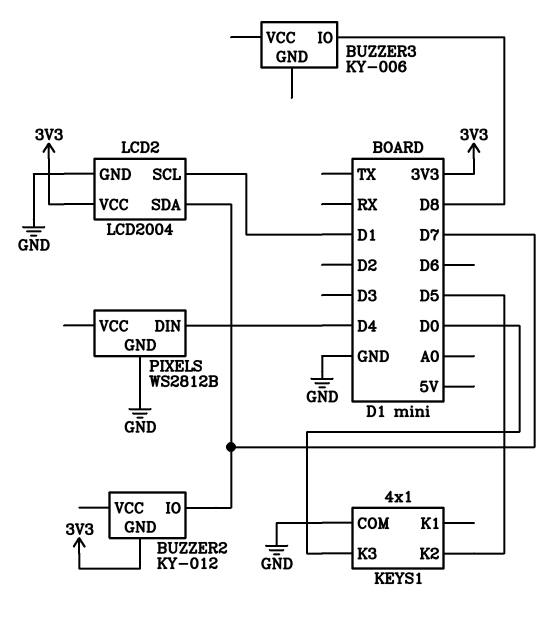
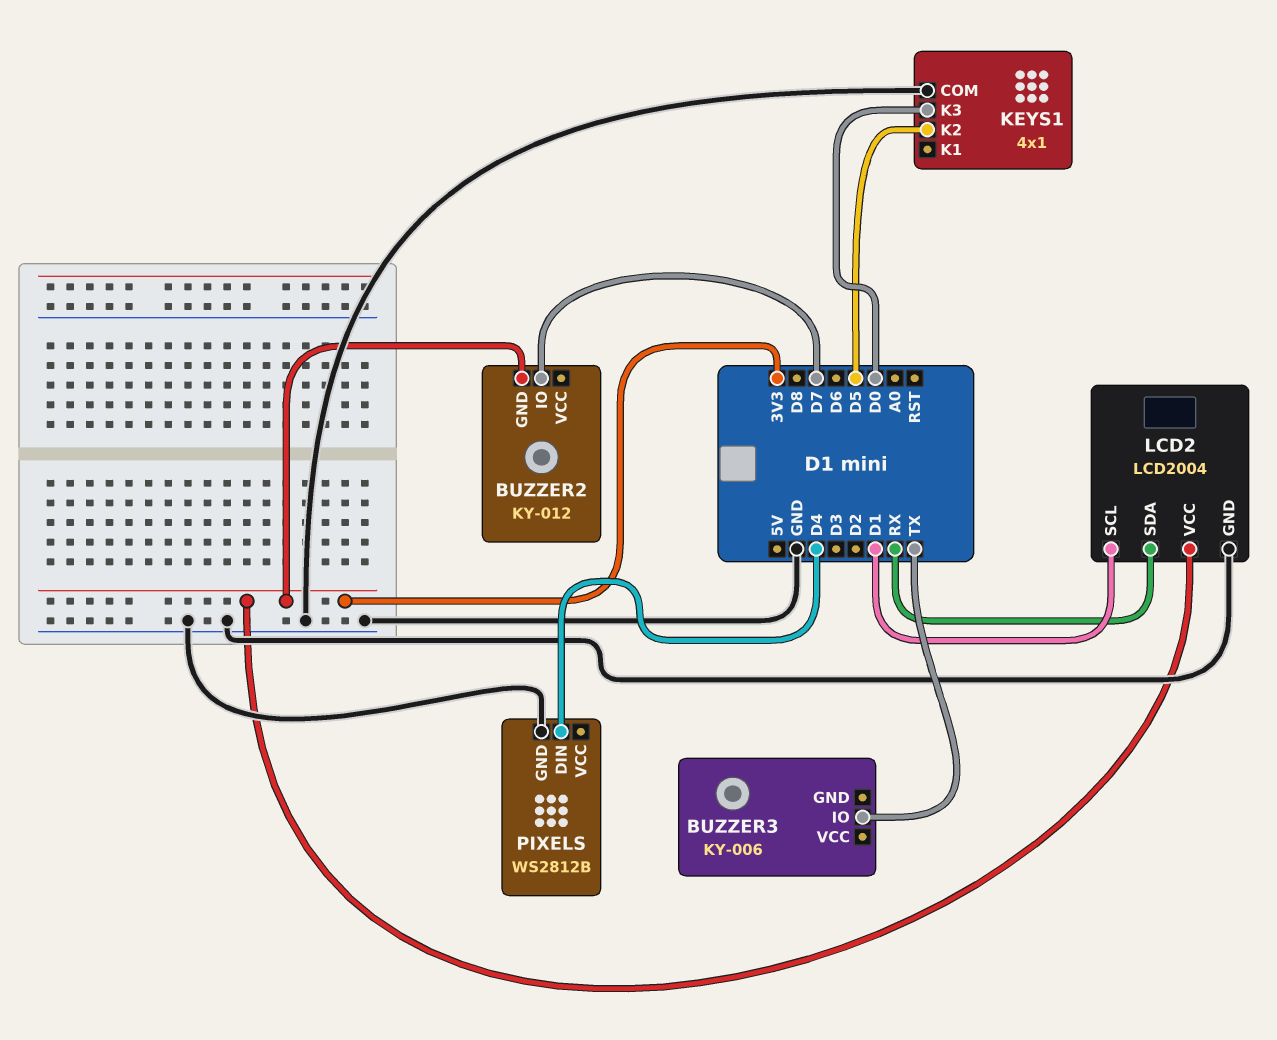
BUZZER3 pin IO: D8 -> TX
LCD2 pin SDA: D7 -> RX

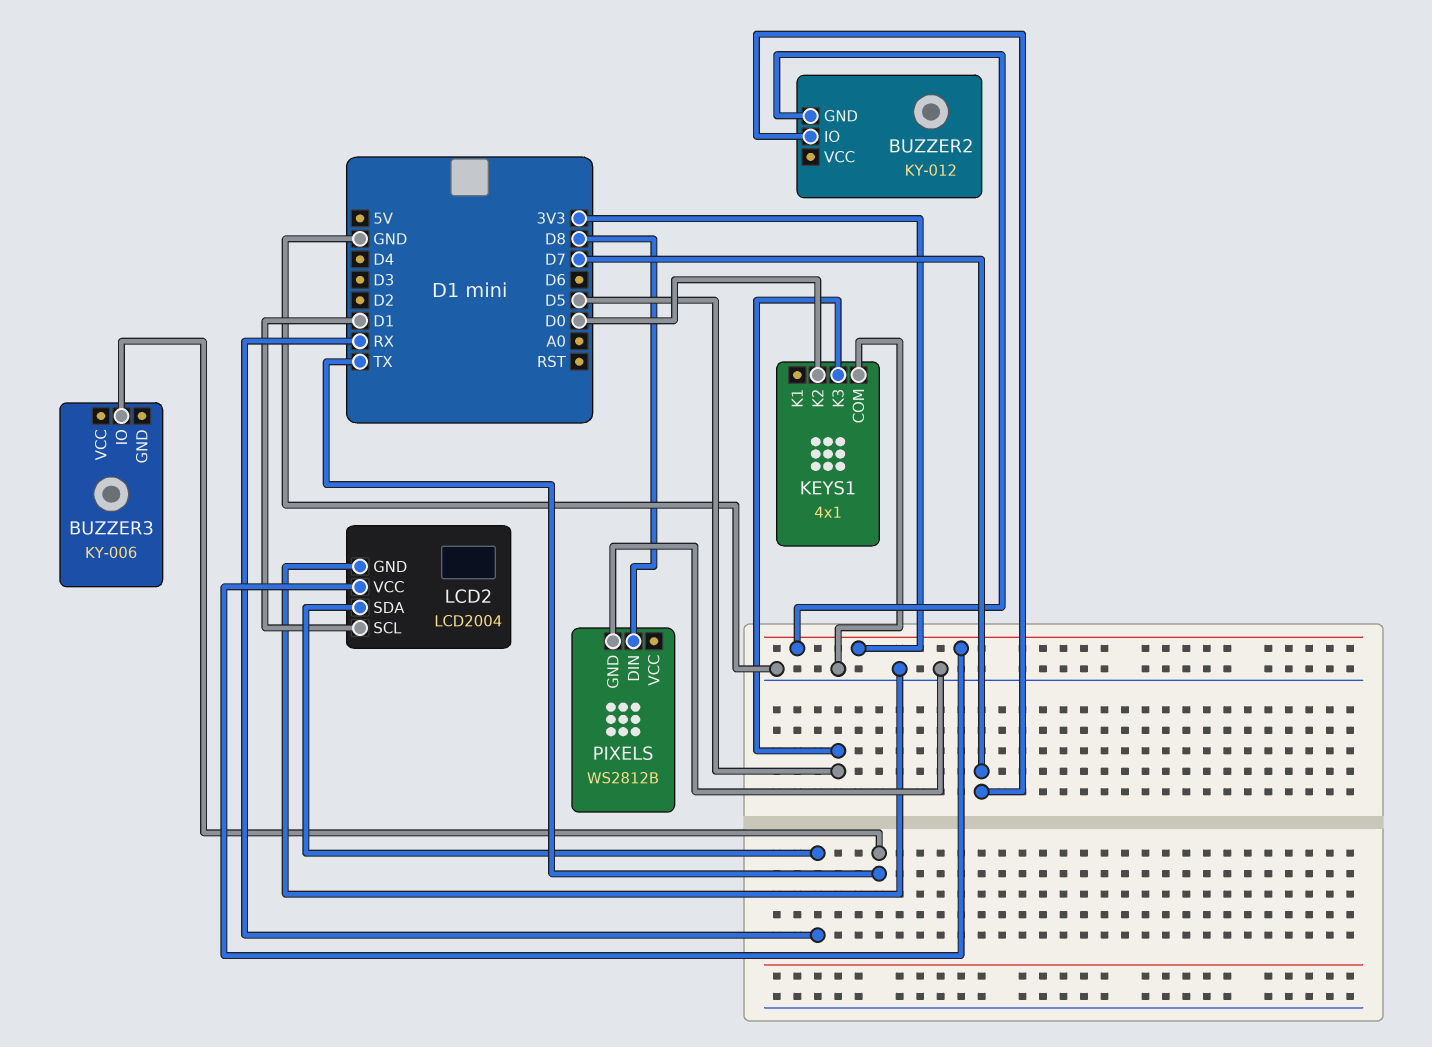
KEYS1 pin K2: D5 -> D0
KEYS1 pin K3: D0 -> D5
PIXELS pin DIN: D4 -> D8

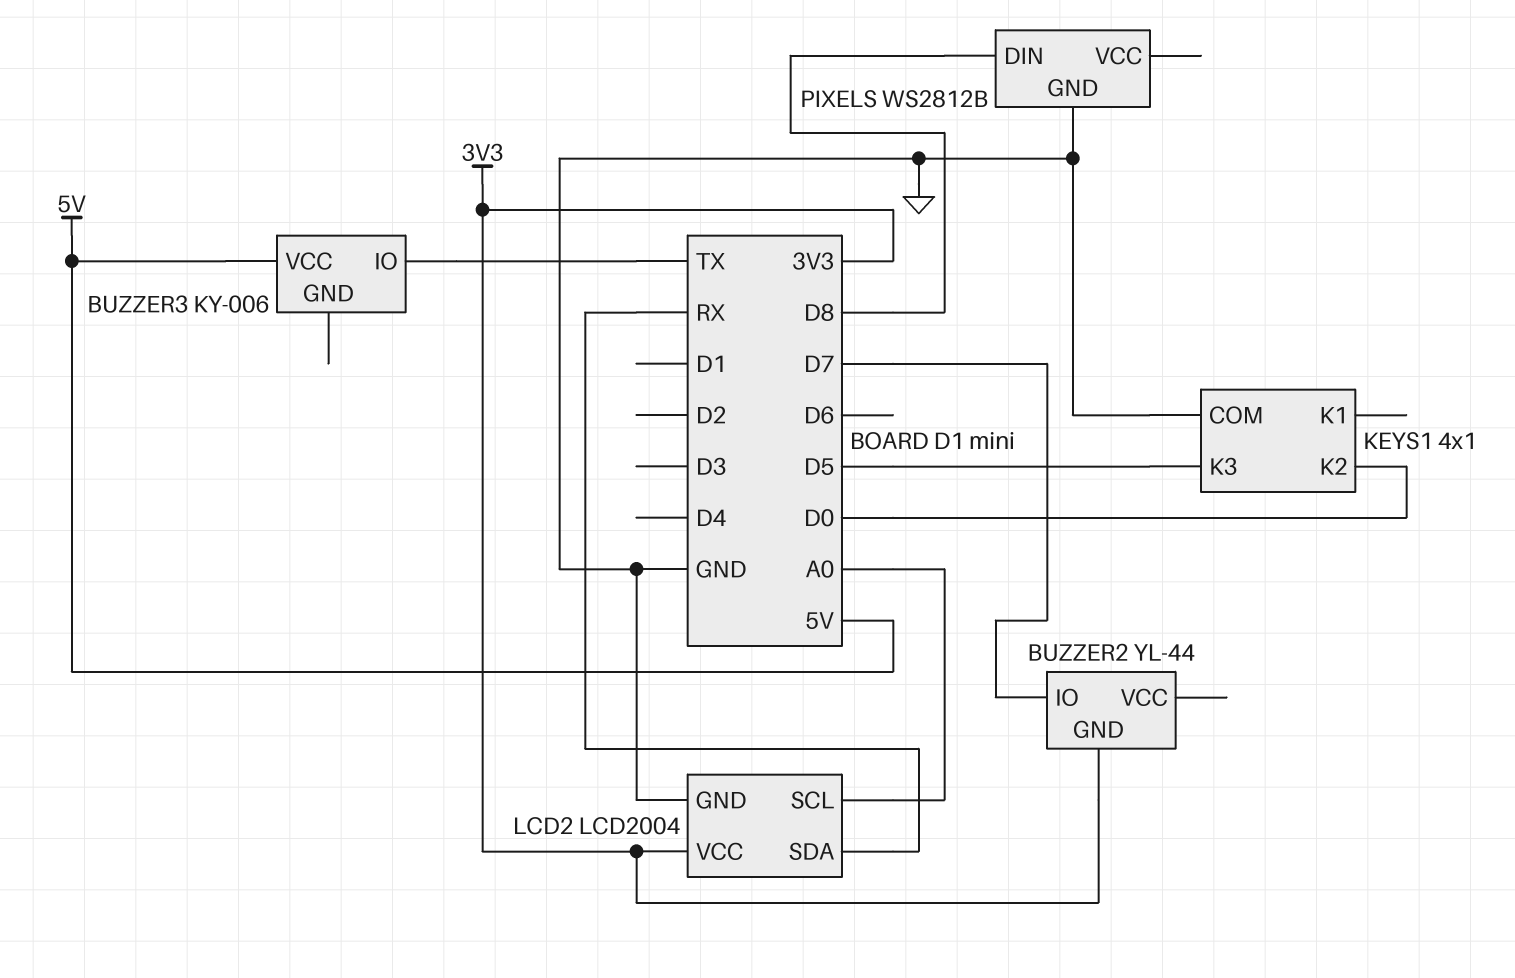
BUZZER2: KY-012 -> YL-44
BUZZER3 pin VCC: none -> 5V
LCD2 pin SCL: D1 -> A0

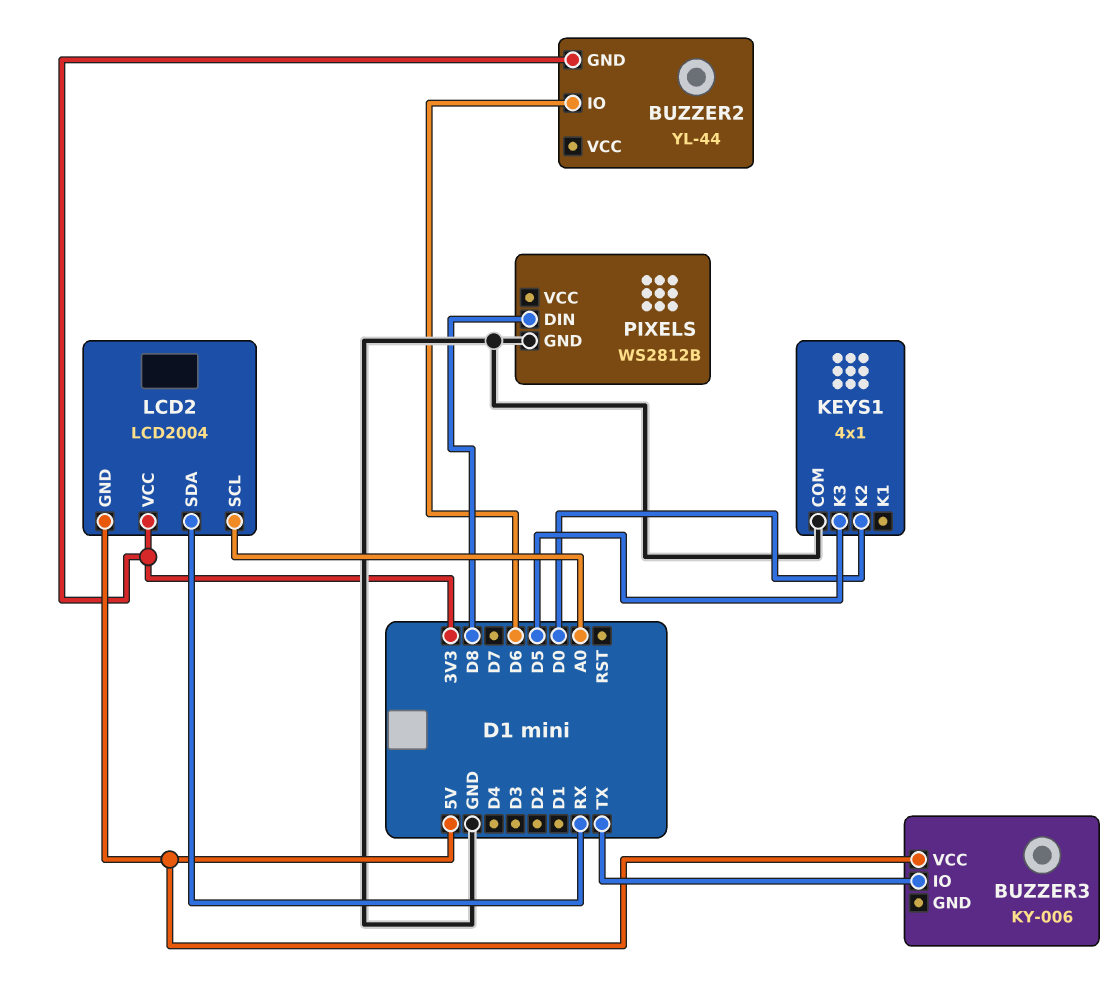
BUZZER2 pin IO: D7 -> D6
LCD2 pin GND: GND -> 5V

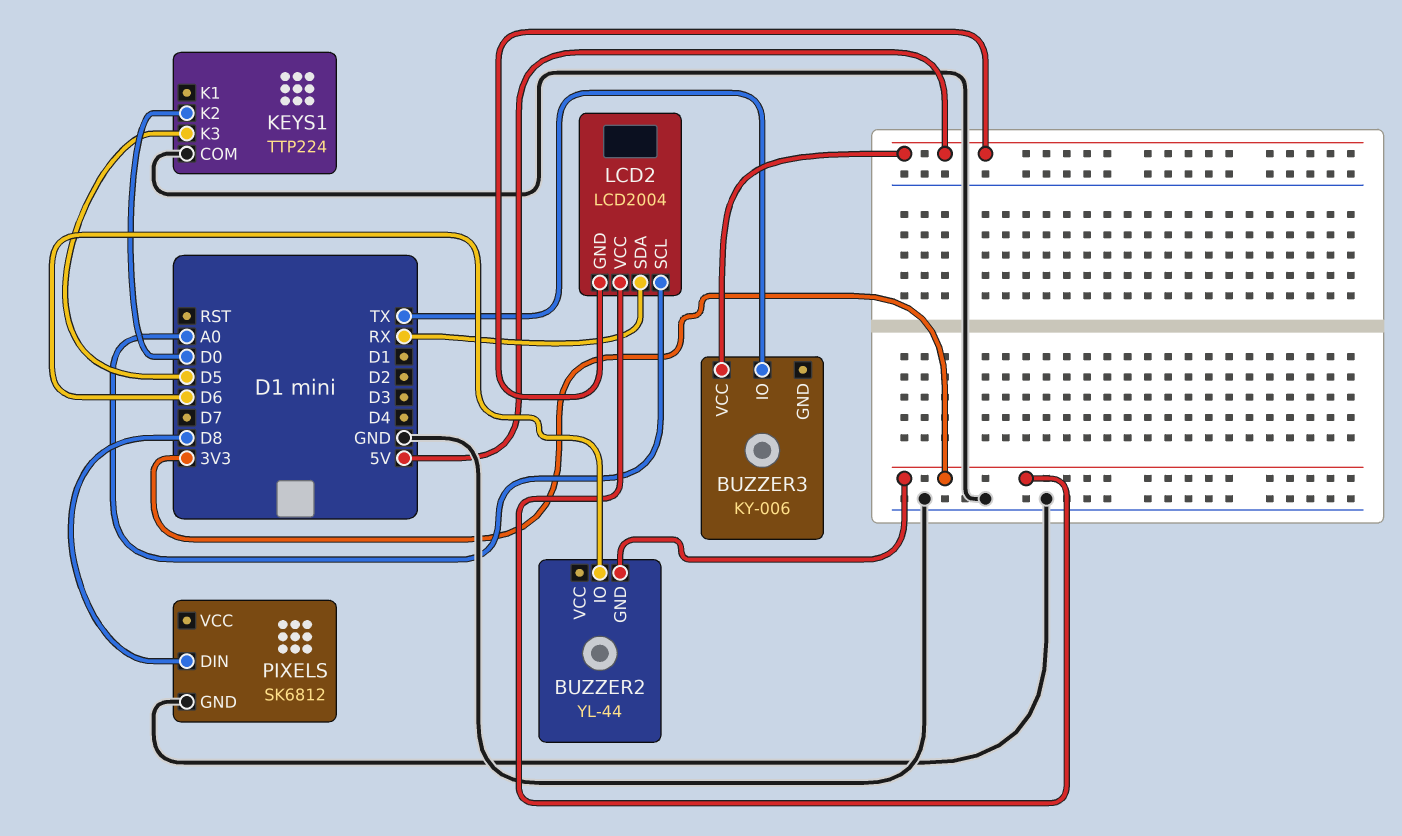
KEYS1: 4x1 -> TTP224
PIXELS: WS2812B -> SK6812

